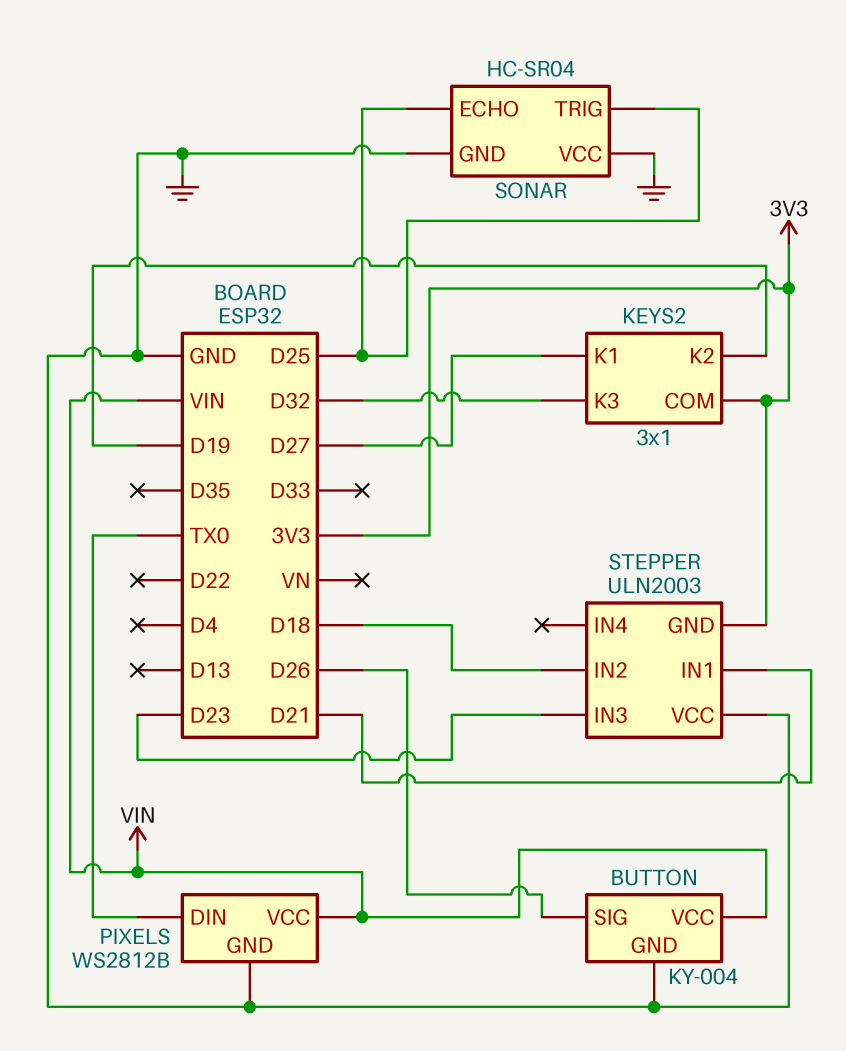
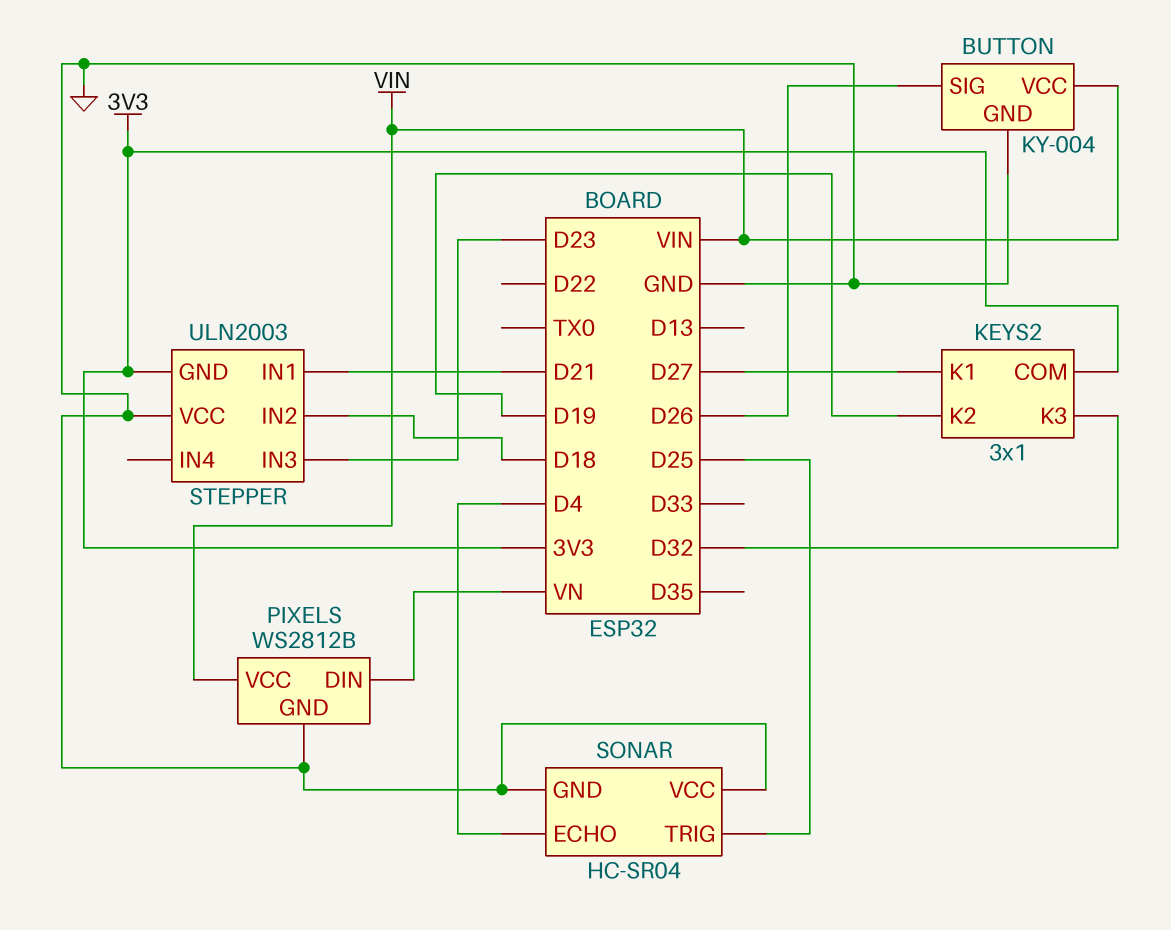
PIXELS pin DIN: TX0 -> VN
SONAR pin ECHO: D25 -> D4

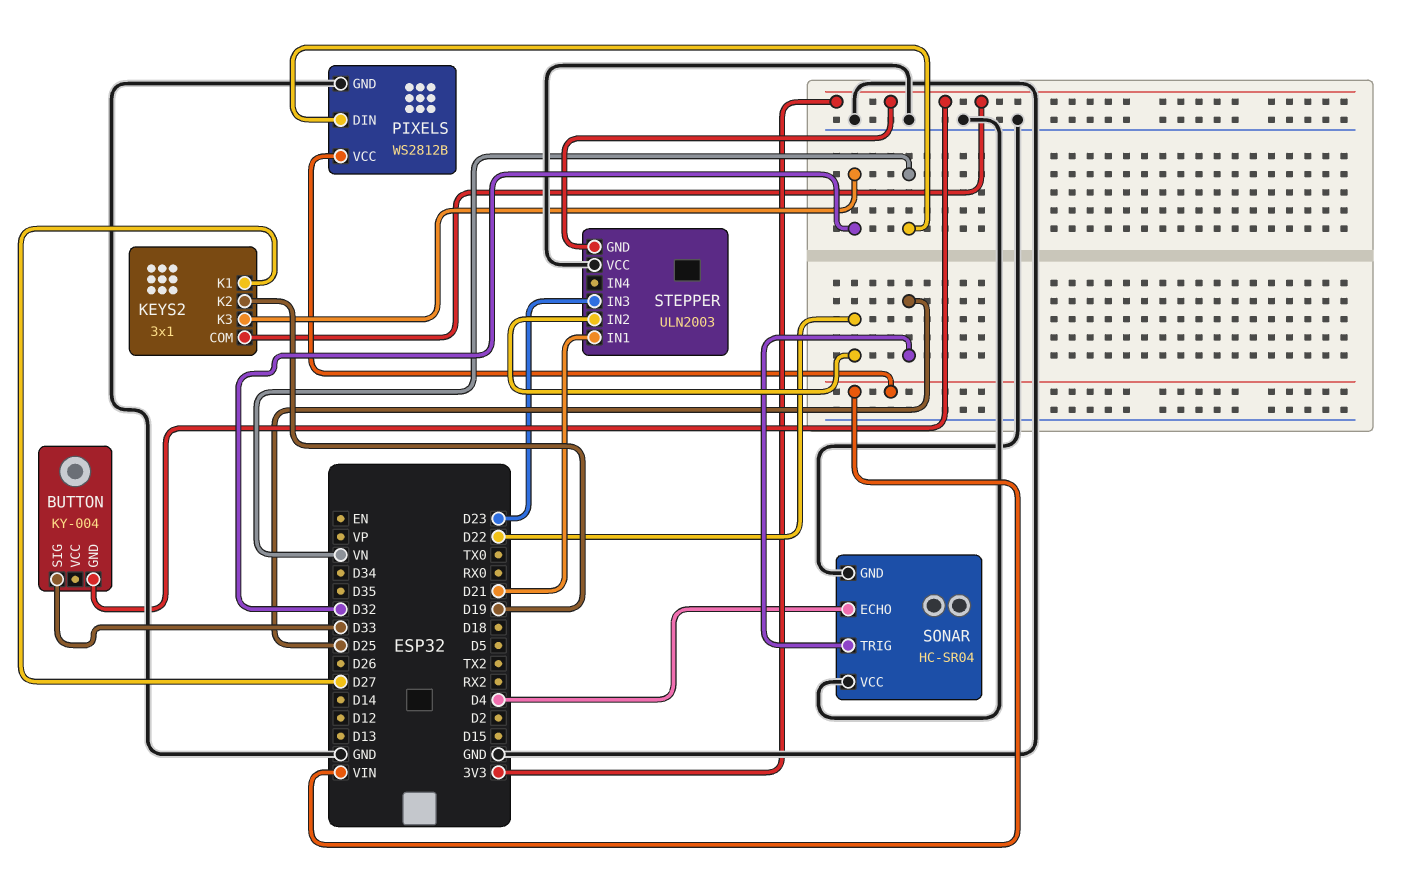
BUTTON pin GND: GND -> 3V3
BUTTON pin SIG: D26 -> D33
BUTTON pin VCC: VIN -> none
STEPPER pin IN2: D18 -> D22

